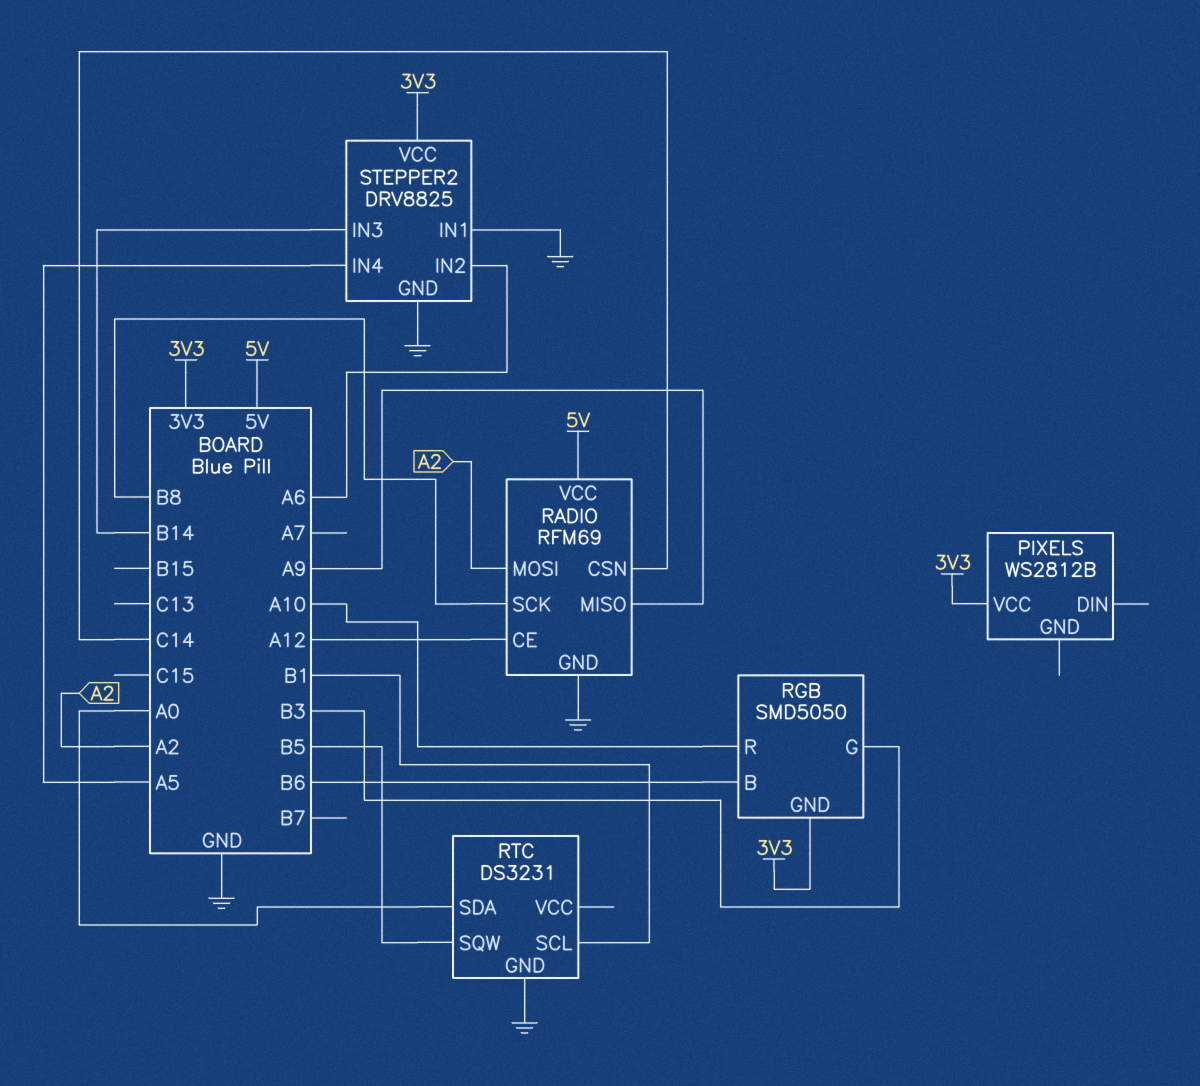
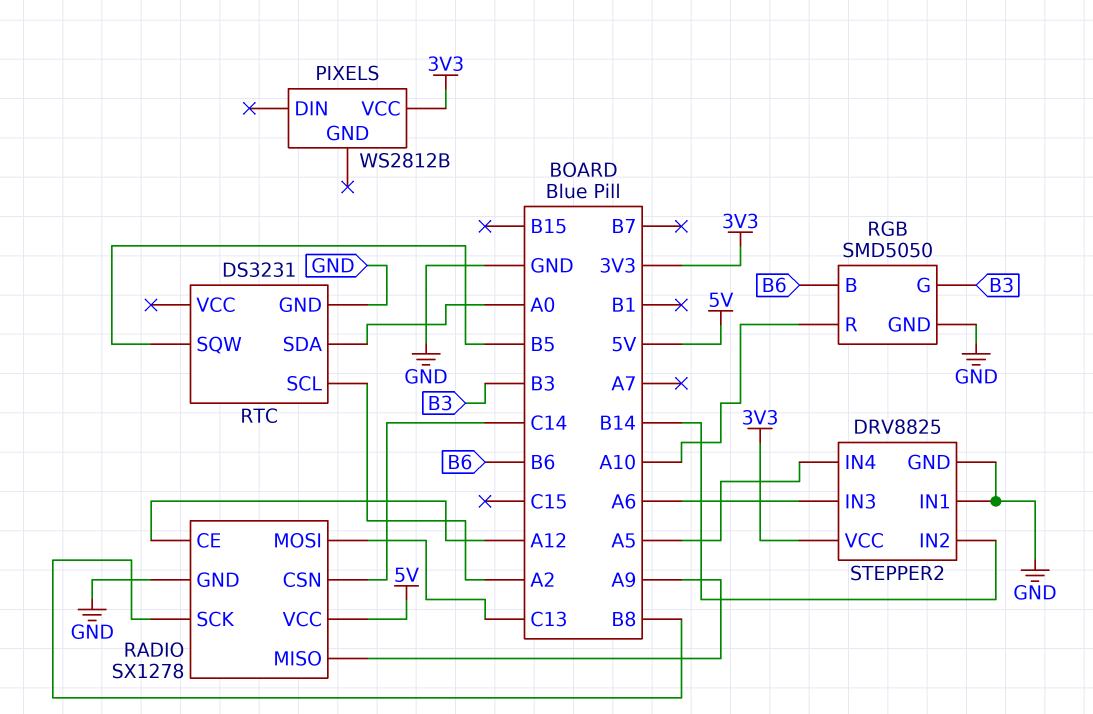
RADIO: RFM69 -> SX1278
RADIO pin MOSI: A2 -> C13
RGB pin GND: 3V3 -> GND
RTC pin SCL: B1 -> A2
STEPPER2 pin IN2: A6 -> B14
STEPPER2 pin IN3: B14 -> A6

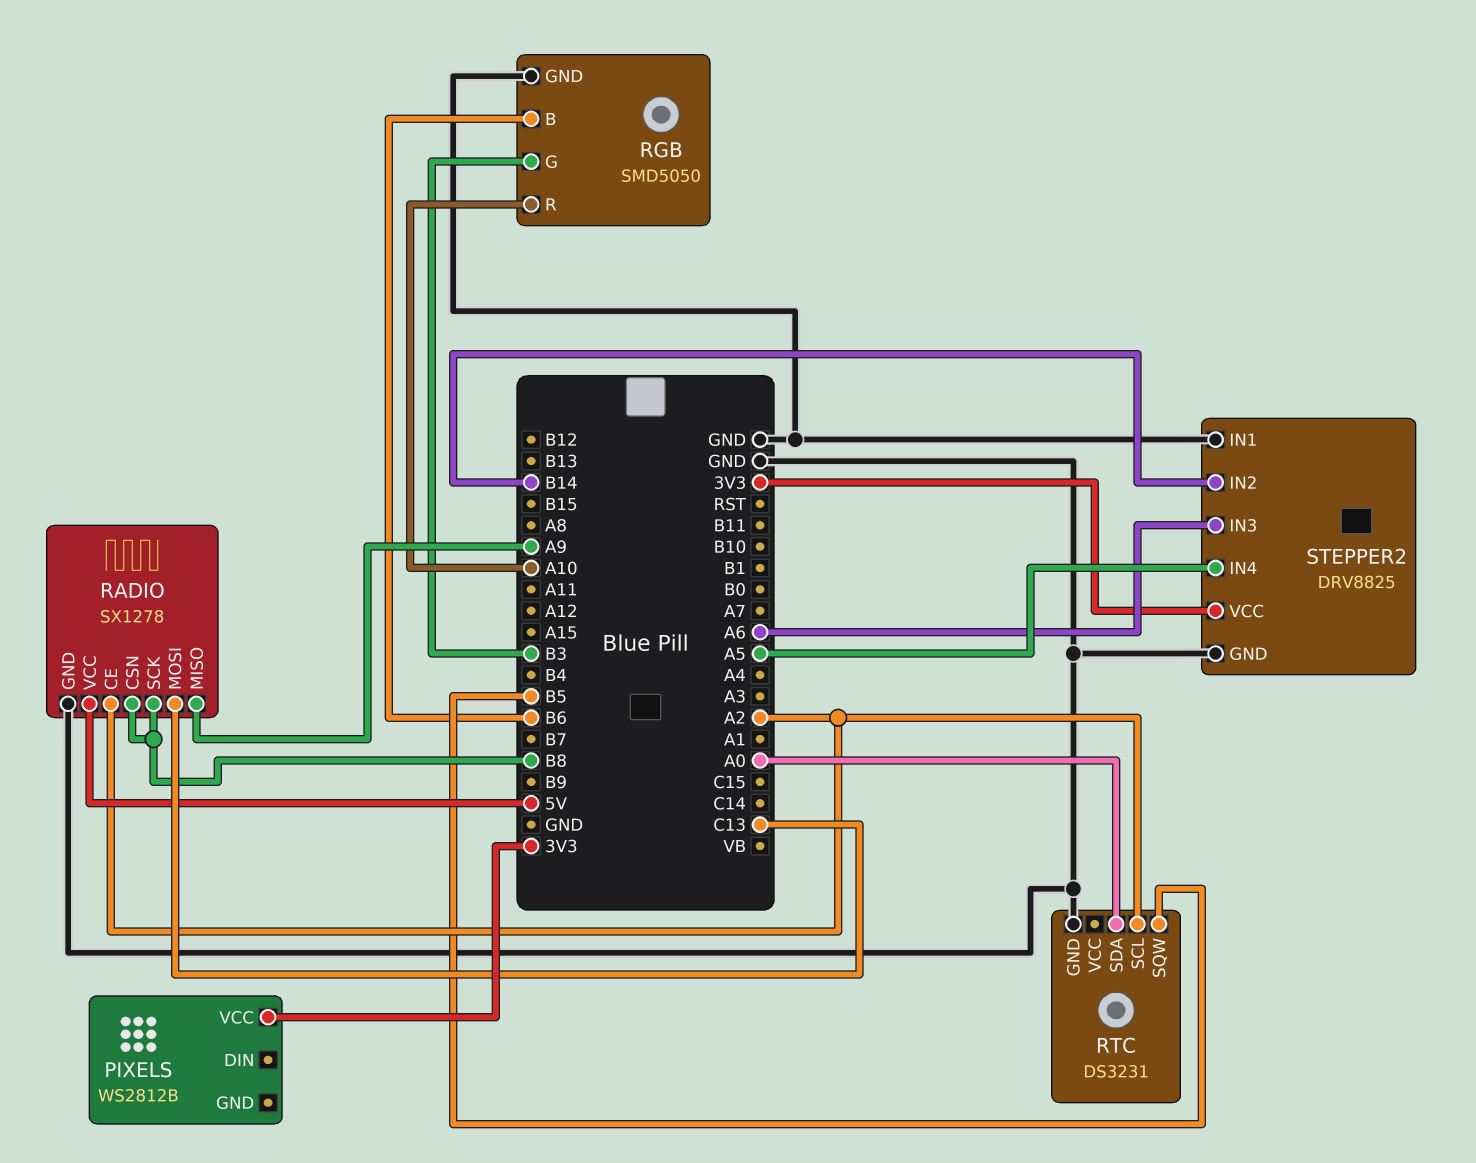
RADIO pin CE: A12 -> A2
RADIO pin CSN: C14 -> B8

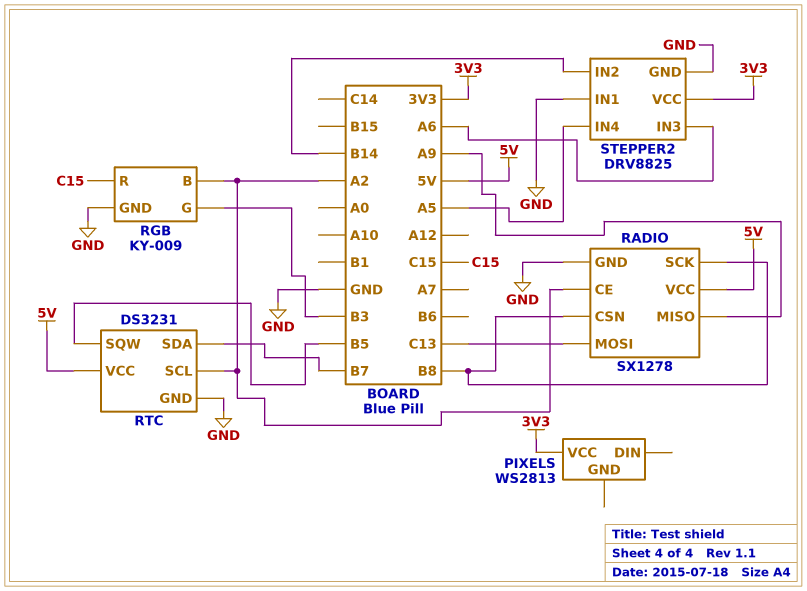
PIXELS: WS2812B -> WS2813
RGB: SMD5050 -> KY-009
RGB pin B: B6 -> A2
RGB pin R: A10 -> C15
RTC pin SDA: A0 -> B7
RTC pin VCC: none -> 5V

